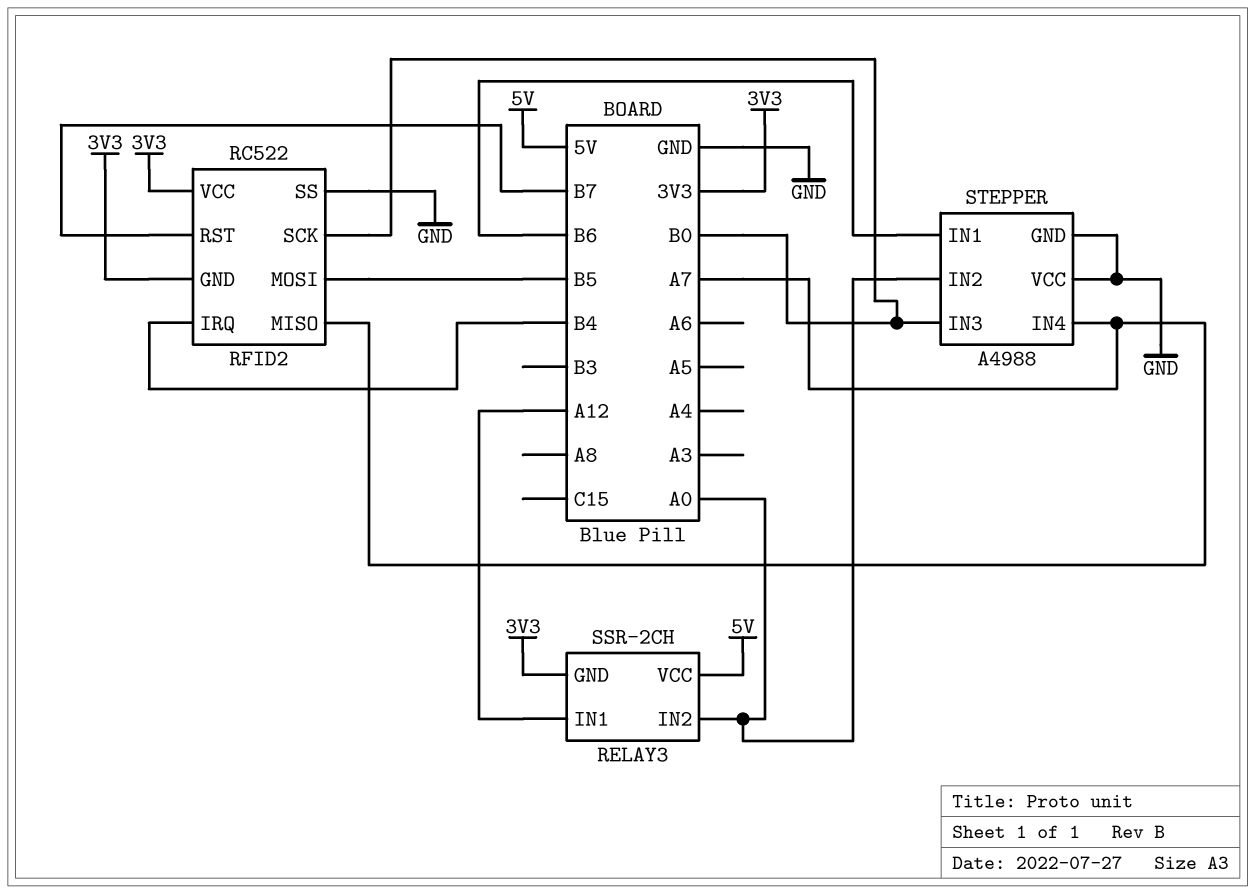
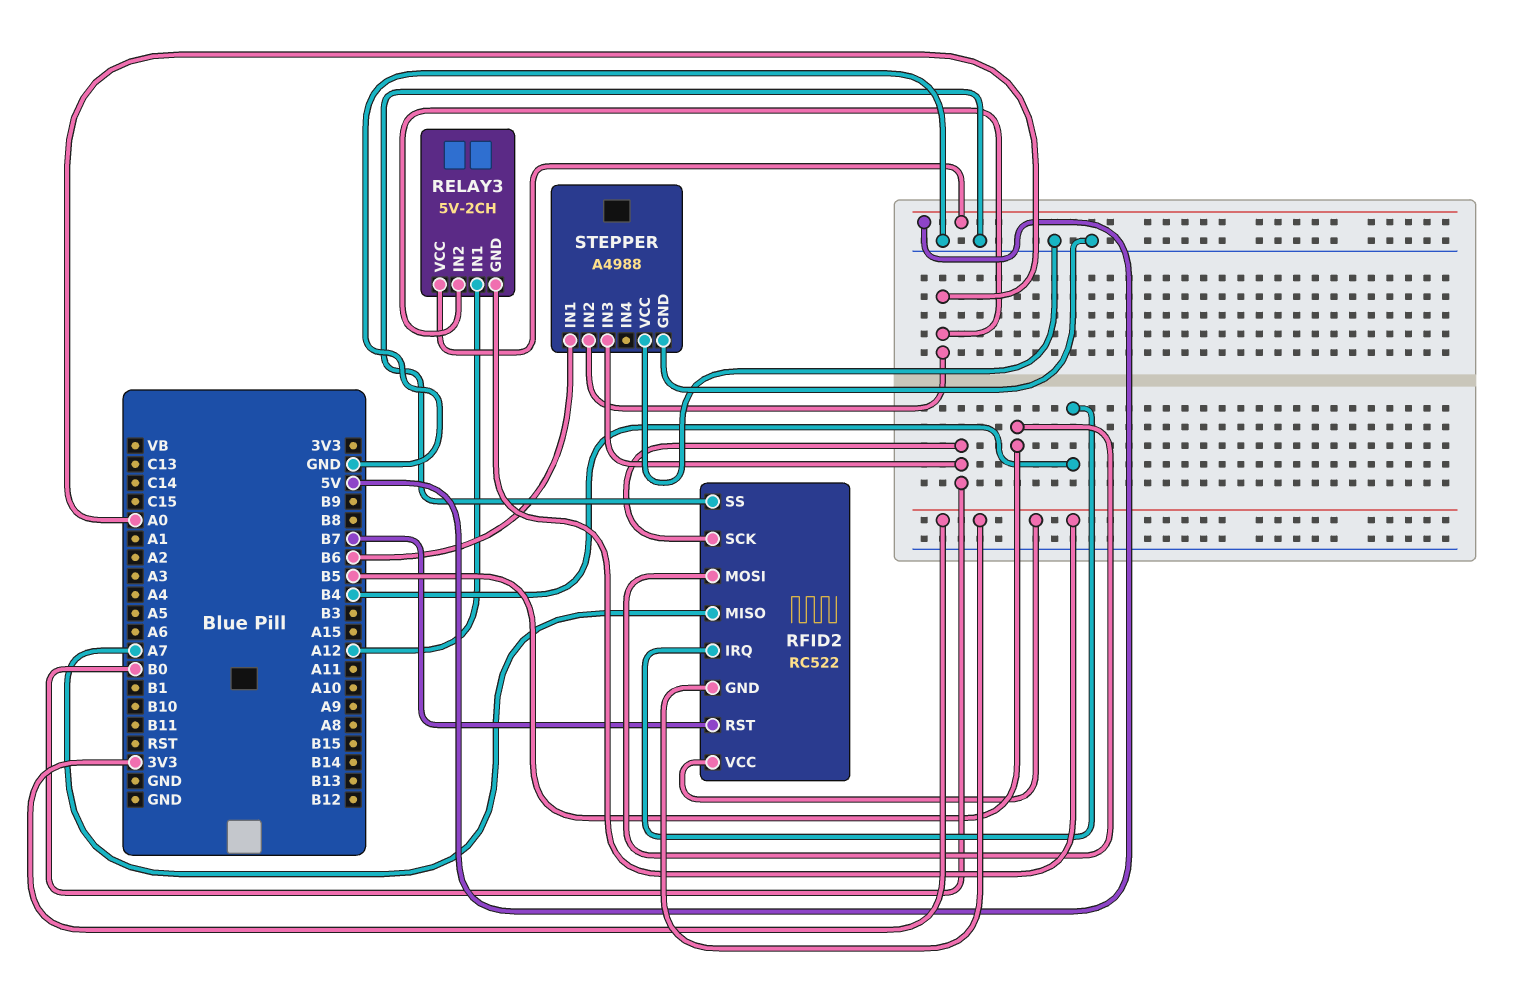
RELAY3: SSR-2CH -> 5V-2CH
STEPPER pin IN4: A7 -> none

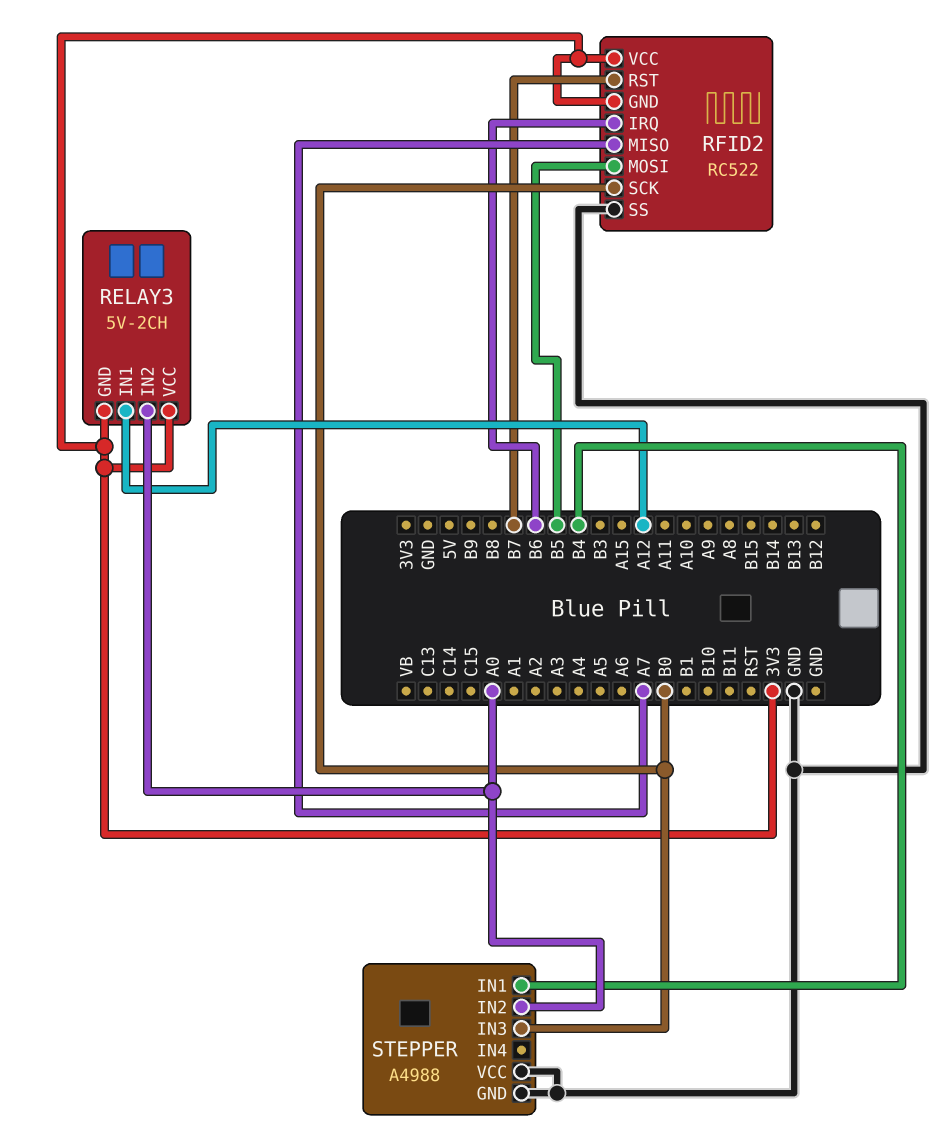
RELAY3 pin VCC: 5V -> 3V3
RFID2 pin IRQ: B4 -> B6
STEPPER pin IN1: B6 -> B4

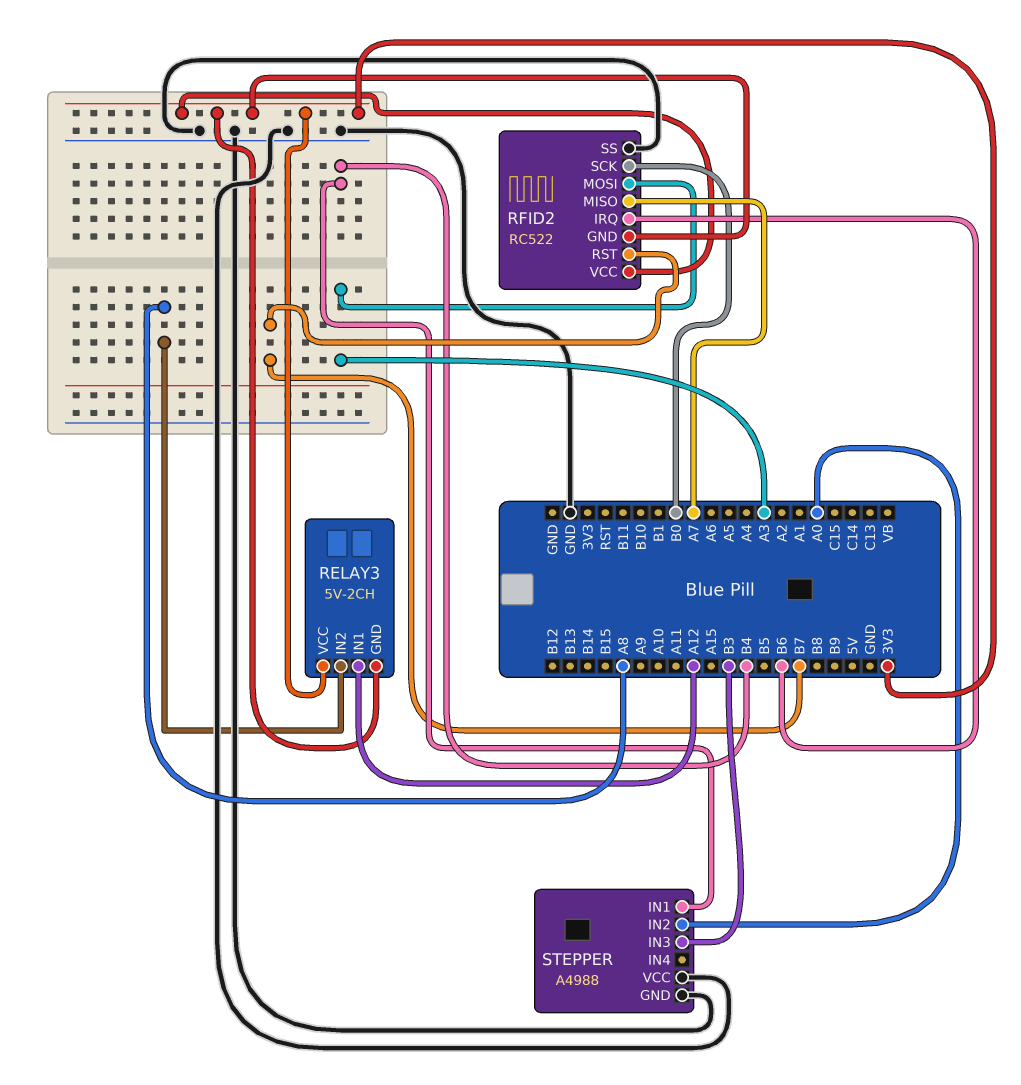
RELAY3 pin IN2: A0 -> A8
RFID2 pin MOSI: B5 -> A3
STEPPER pin IN3: B0 -> B3

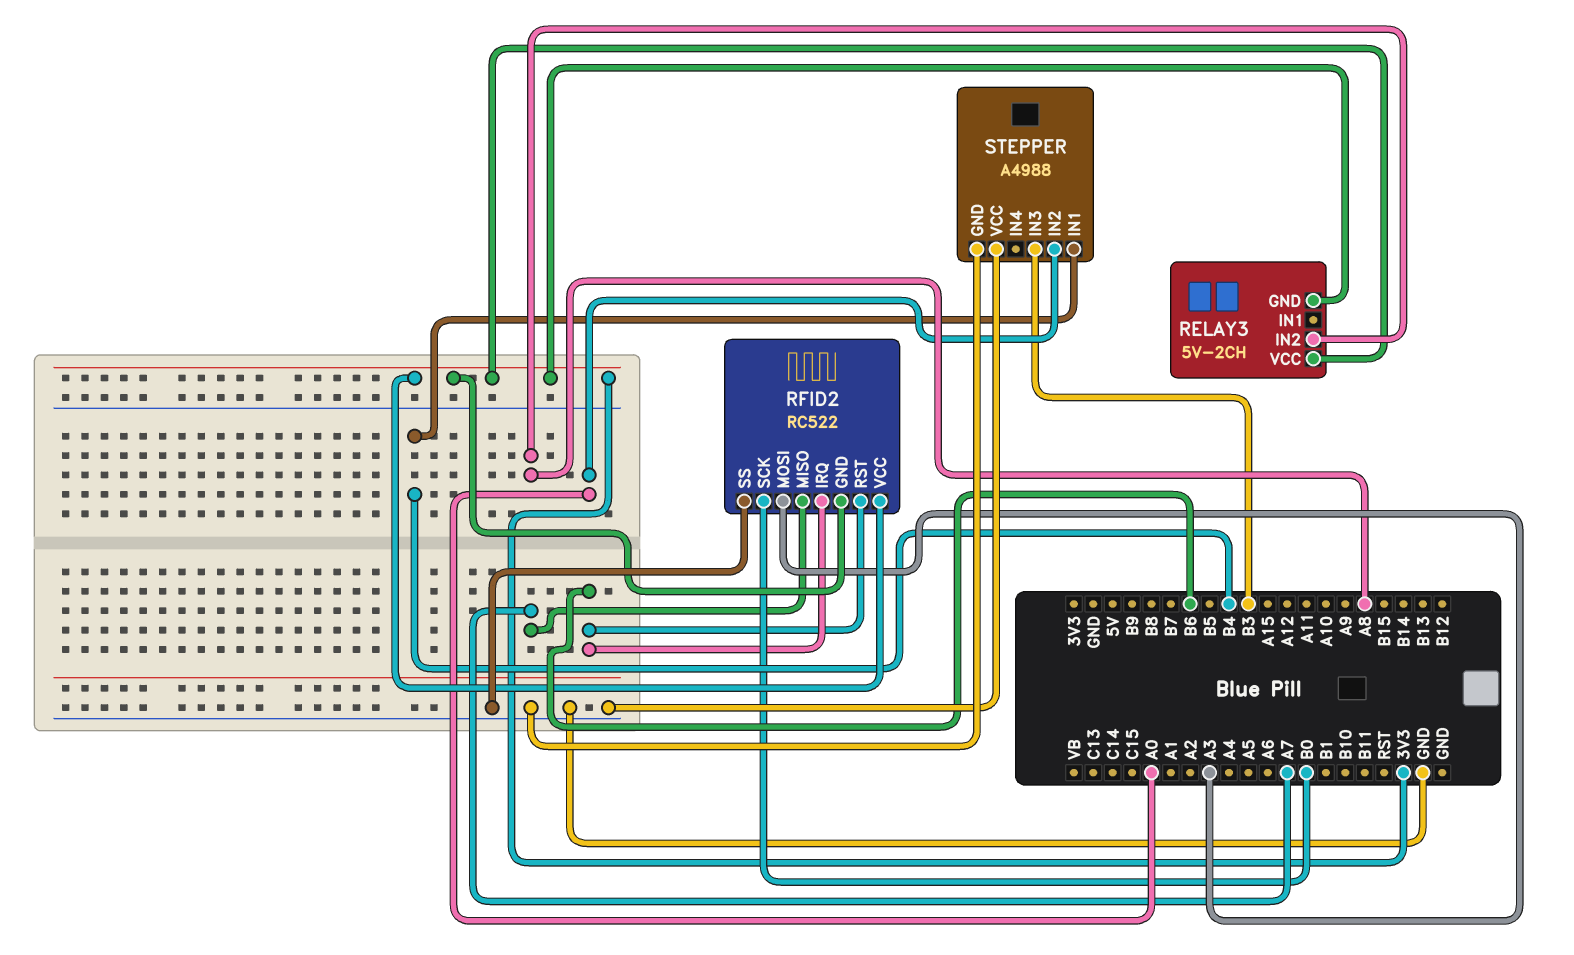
RELAY3 pin IN1: A12 -> none
RFID2 pin RST: B7 -> B6

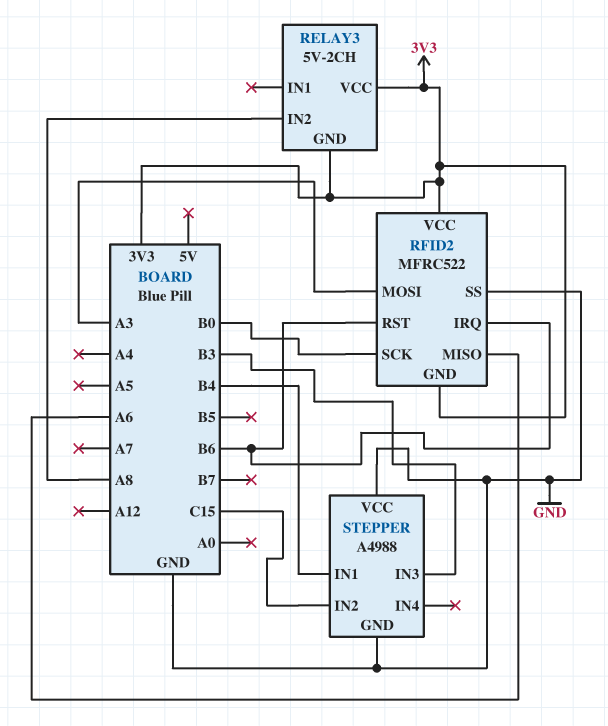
RFID2: RC522 -> MFRC522
RFID2 pin MISO: A7 -> A6
STEPPER pin IN2: A0 -> C15

